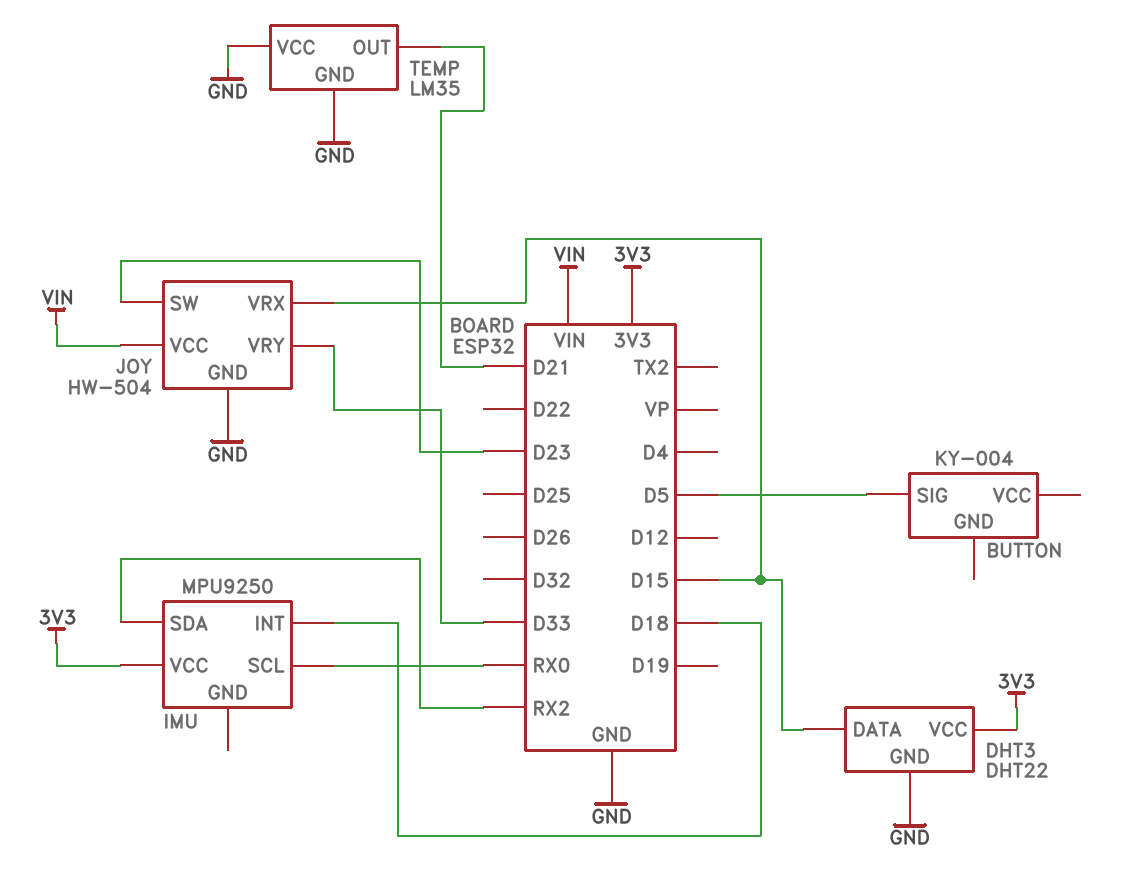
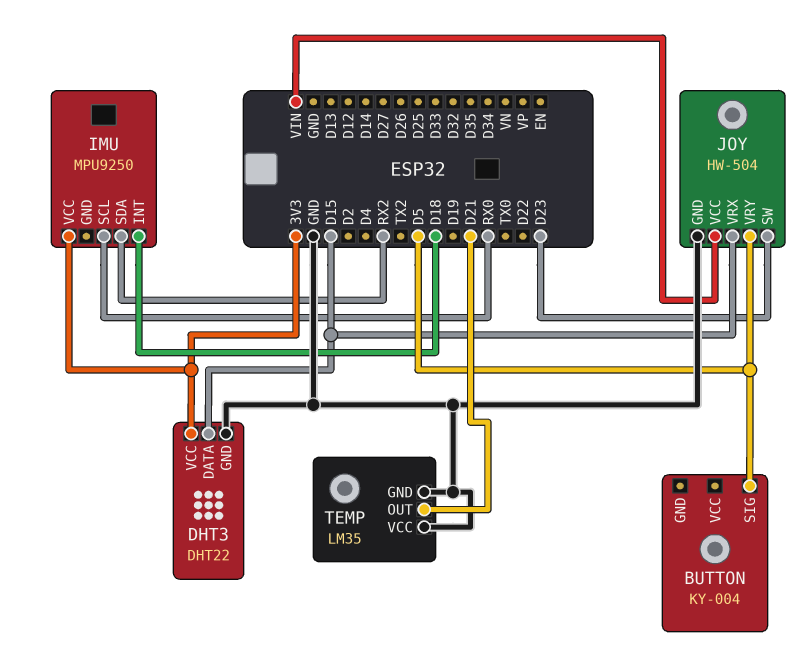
JOY pin VRY: D33 -> D5

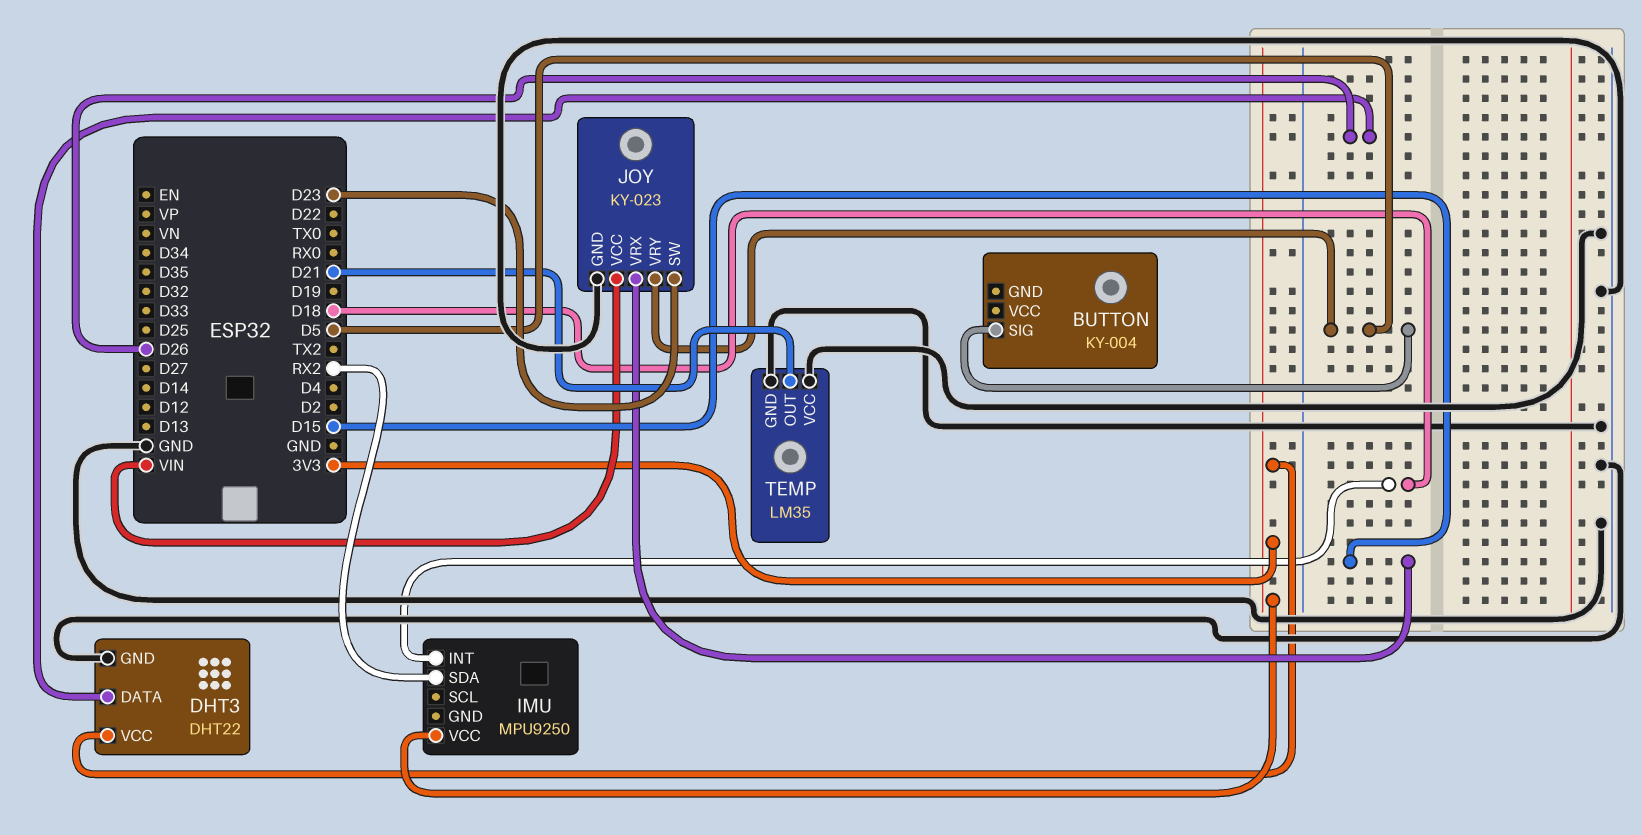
DHT3 pin DATA: D15 -> D26
IMU pin SCL: RX0 -> none
JOY: HW-504 -> KY-023

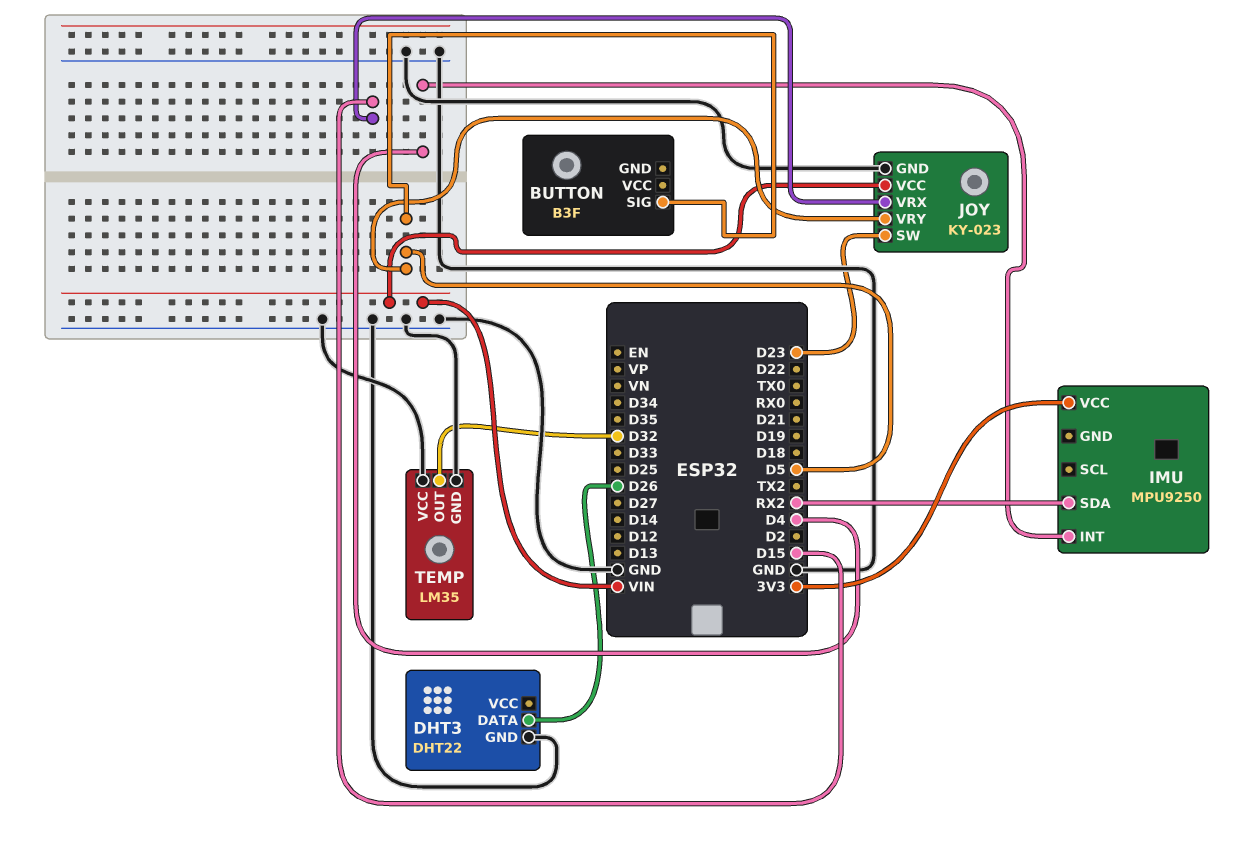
BUTTON: KY-004 -> B3F
DHT3 pin VCC: 3V3 -> none
IMU pin INT: D18 -> D4
TEMP pin OUT: D21 -> D32

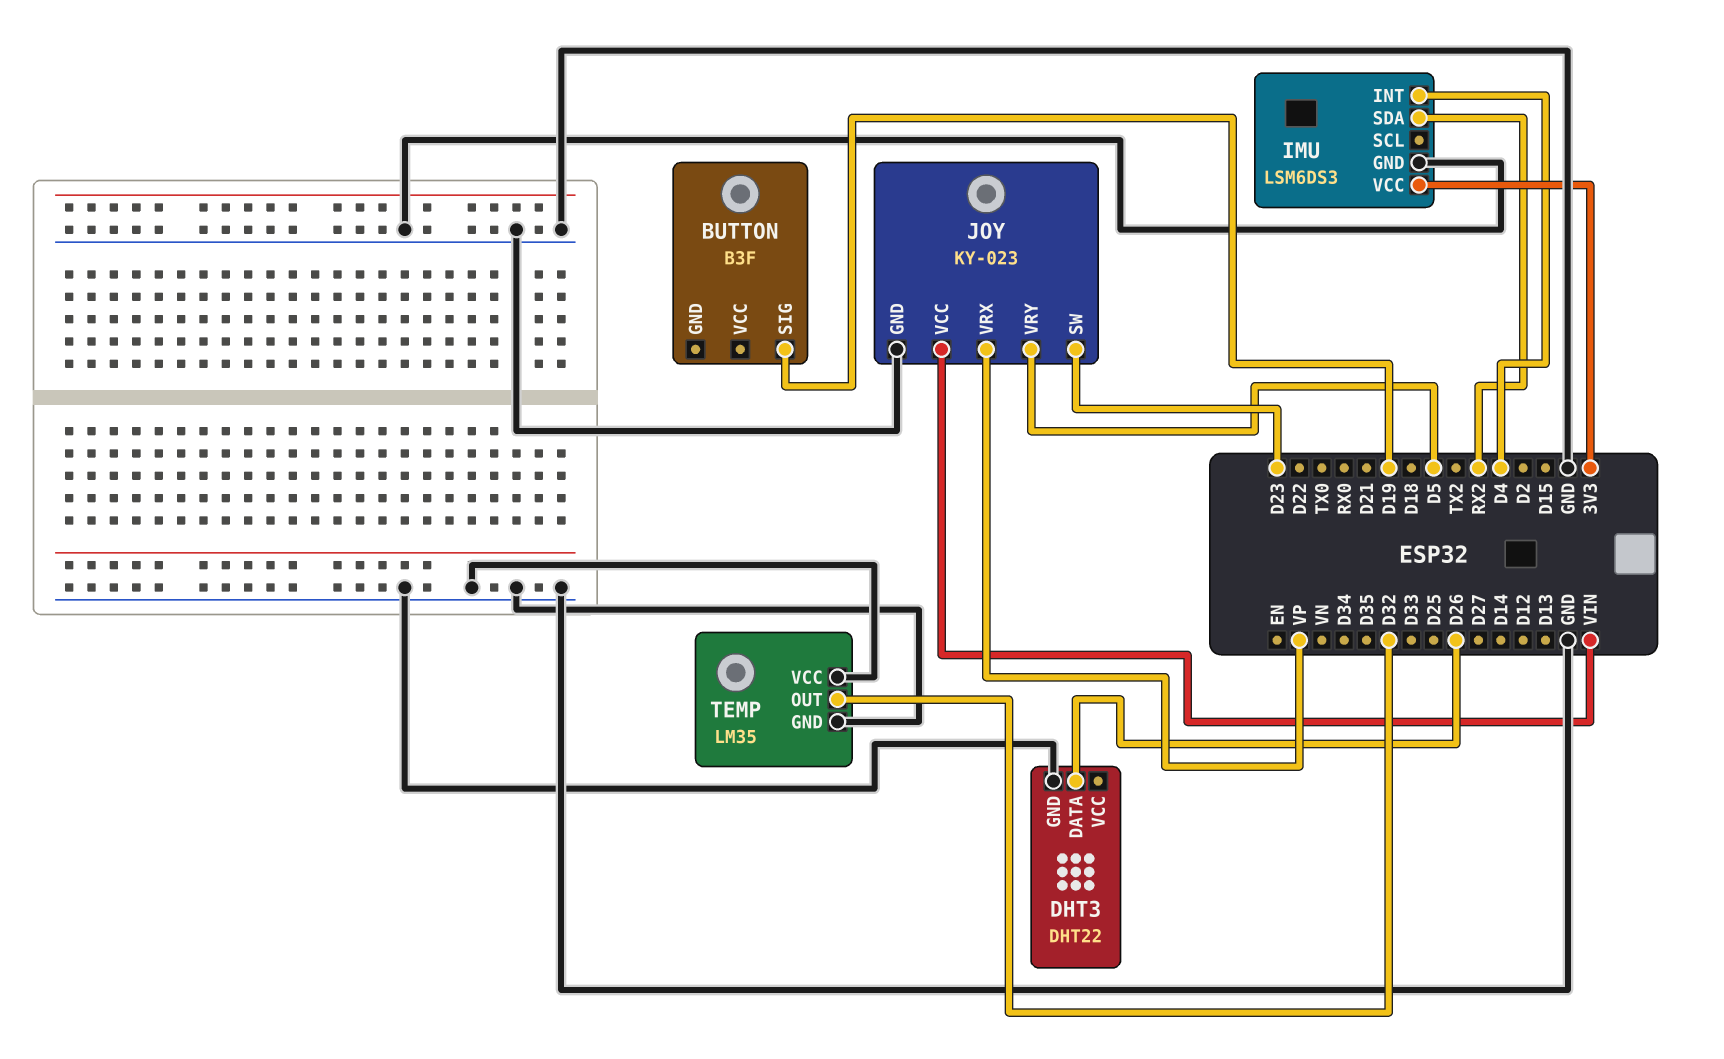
BUTTON pin SIG: D5 -> D19
IMU: MPU9250 -> LSM6DS3
IMU pin GND: none -> GND
JOY pin VRX: D15 -> VP

